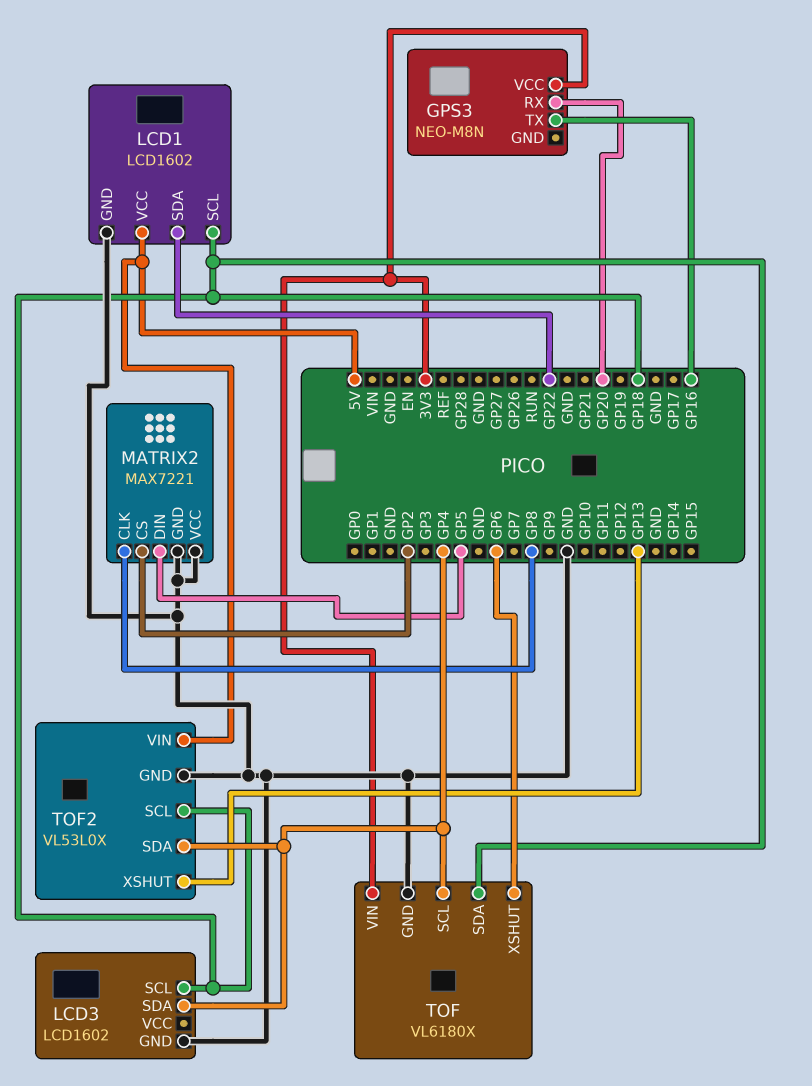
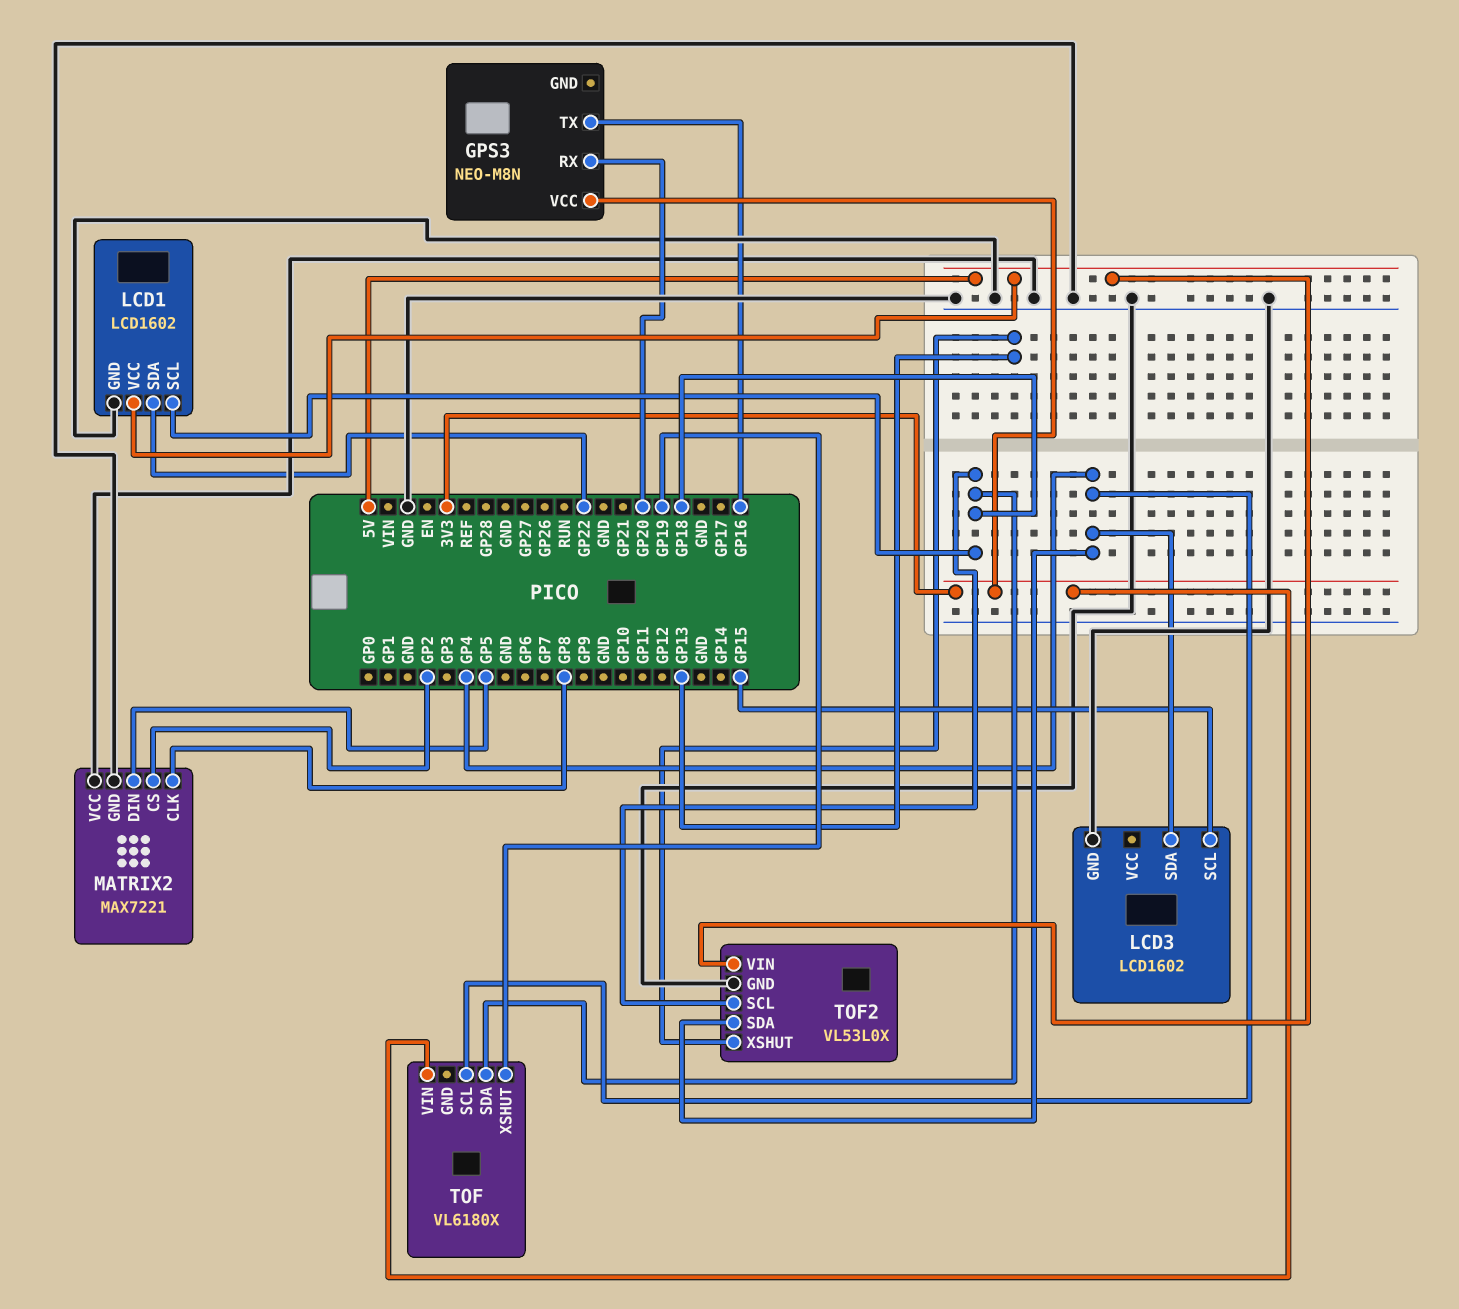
LCD3 pin SCL: GP18 -> GP15
TOF pin GND: GND -> none
TOF pin XSHUT: GP6 -> GP19

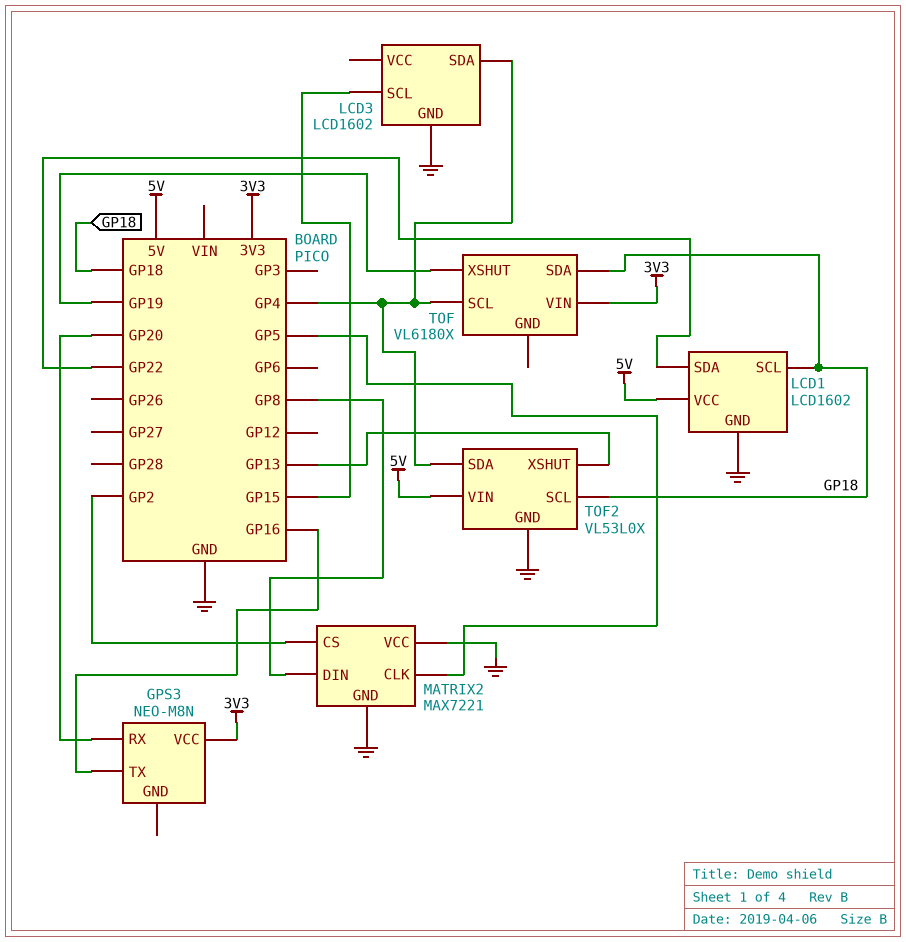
MATRIX2 pin CLK: GP8 -> GP5
MATRIX2 pin DIN: GP5 -> GP8

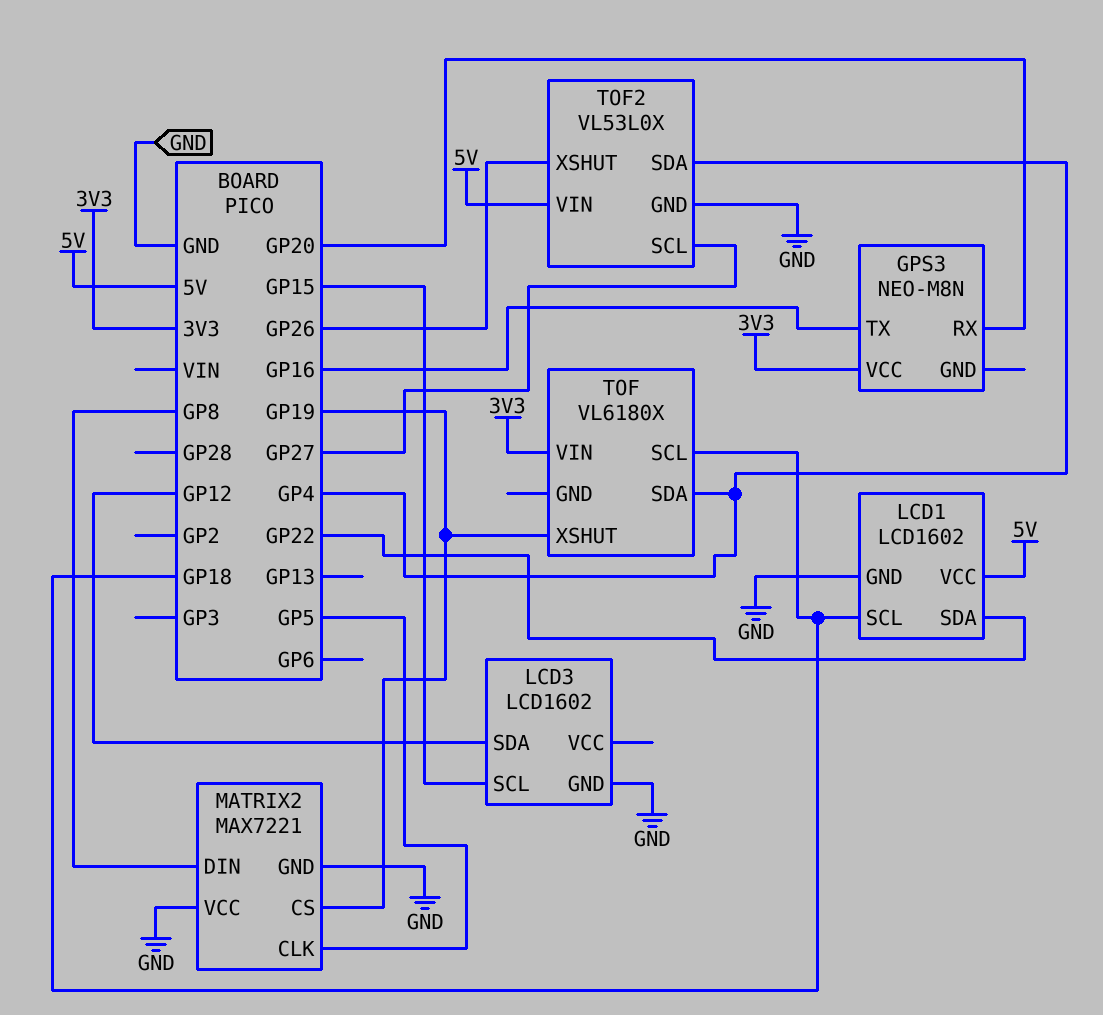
LCD3 pin SDA: GP4 -> GP12
MATRIX2 pin CS: GP2 -> GP19
TOF pin SCL: GP4 -> GP18
TOF pin SDA: GP18 -> GP4
TOF2 pin SCL: GP18 -> GP27
TOF2 pin XSHUT: GP13 -> GP26

